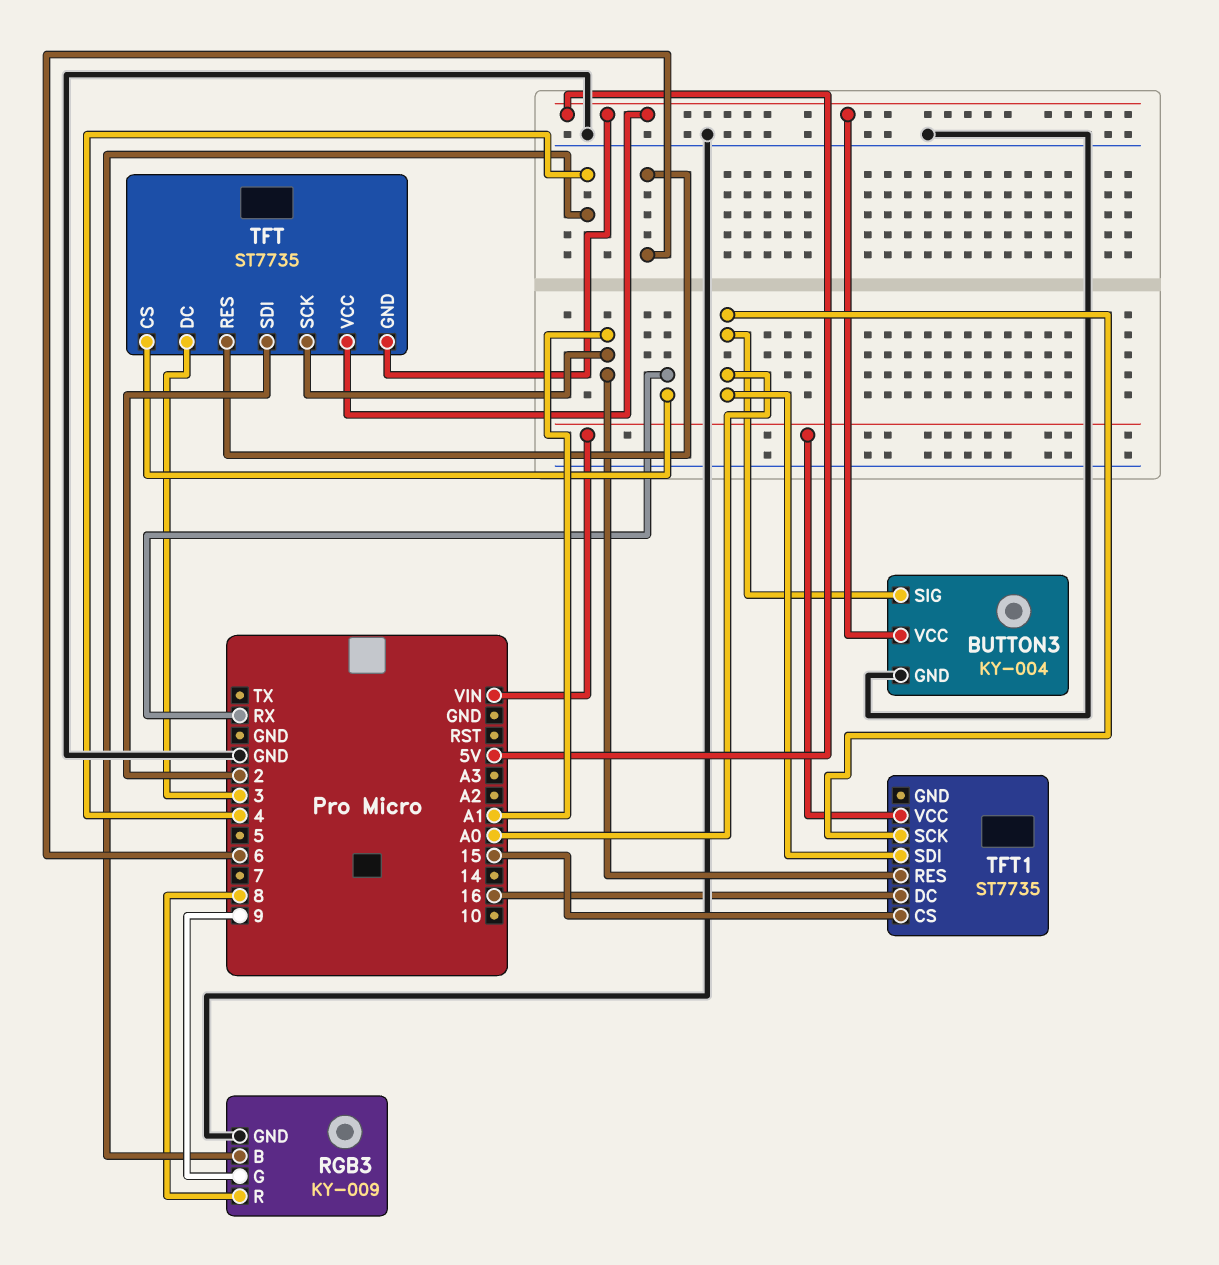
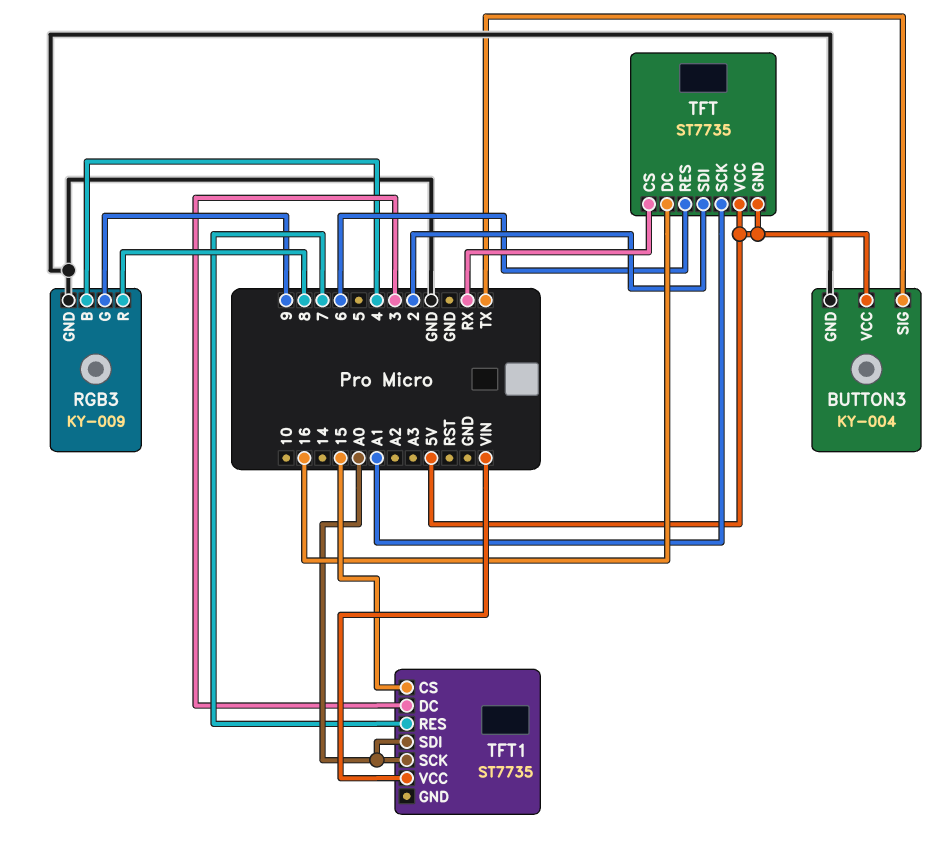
BUTTON3 pin SIG: A0 -> TX
TFT pin DC: 3 -> 16
TFT1 pin DC: 16 -> 3
TFT1 pin RES: A1 -> 7

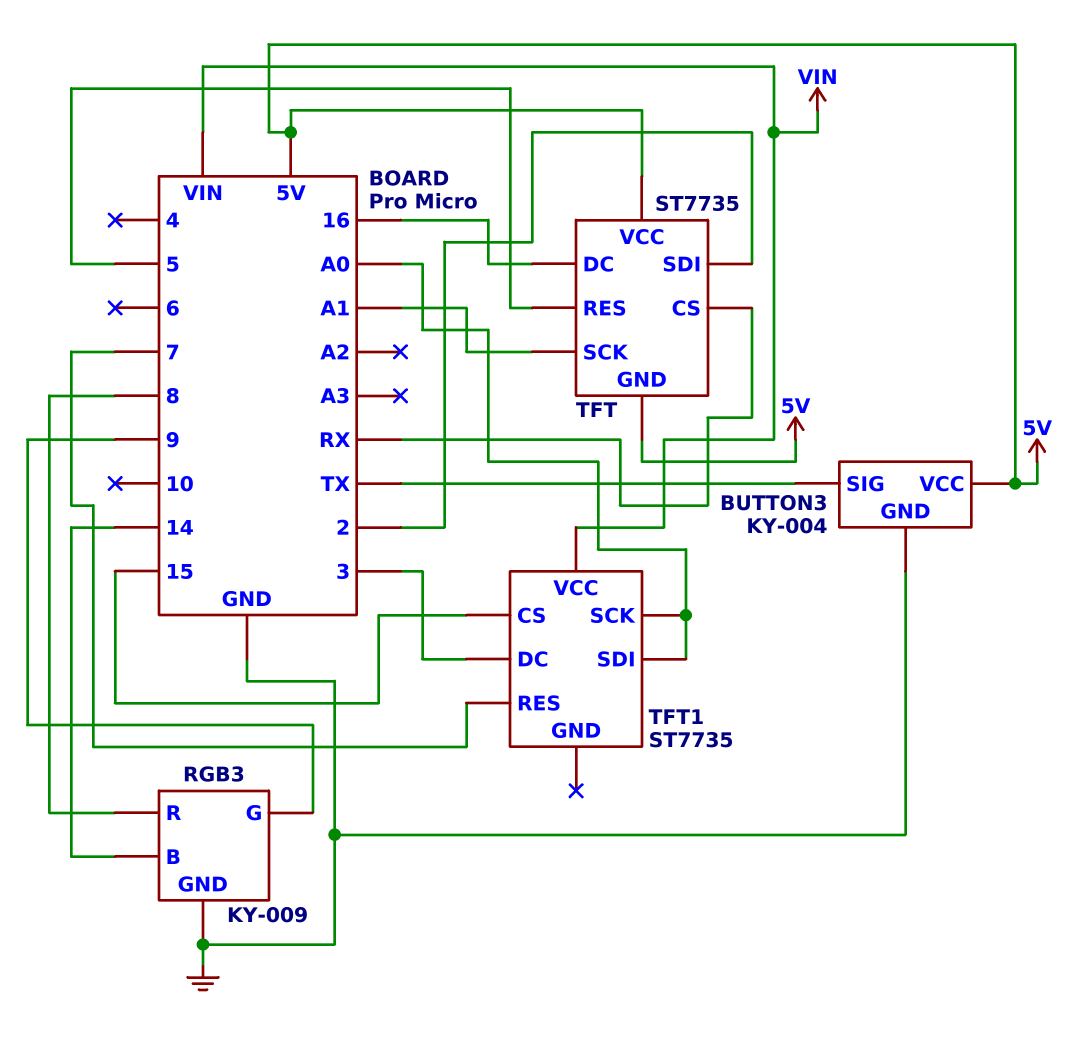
RGB3 pin B: 4 -> 14
TFT pin RES: 6 -> 5

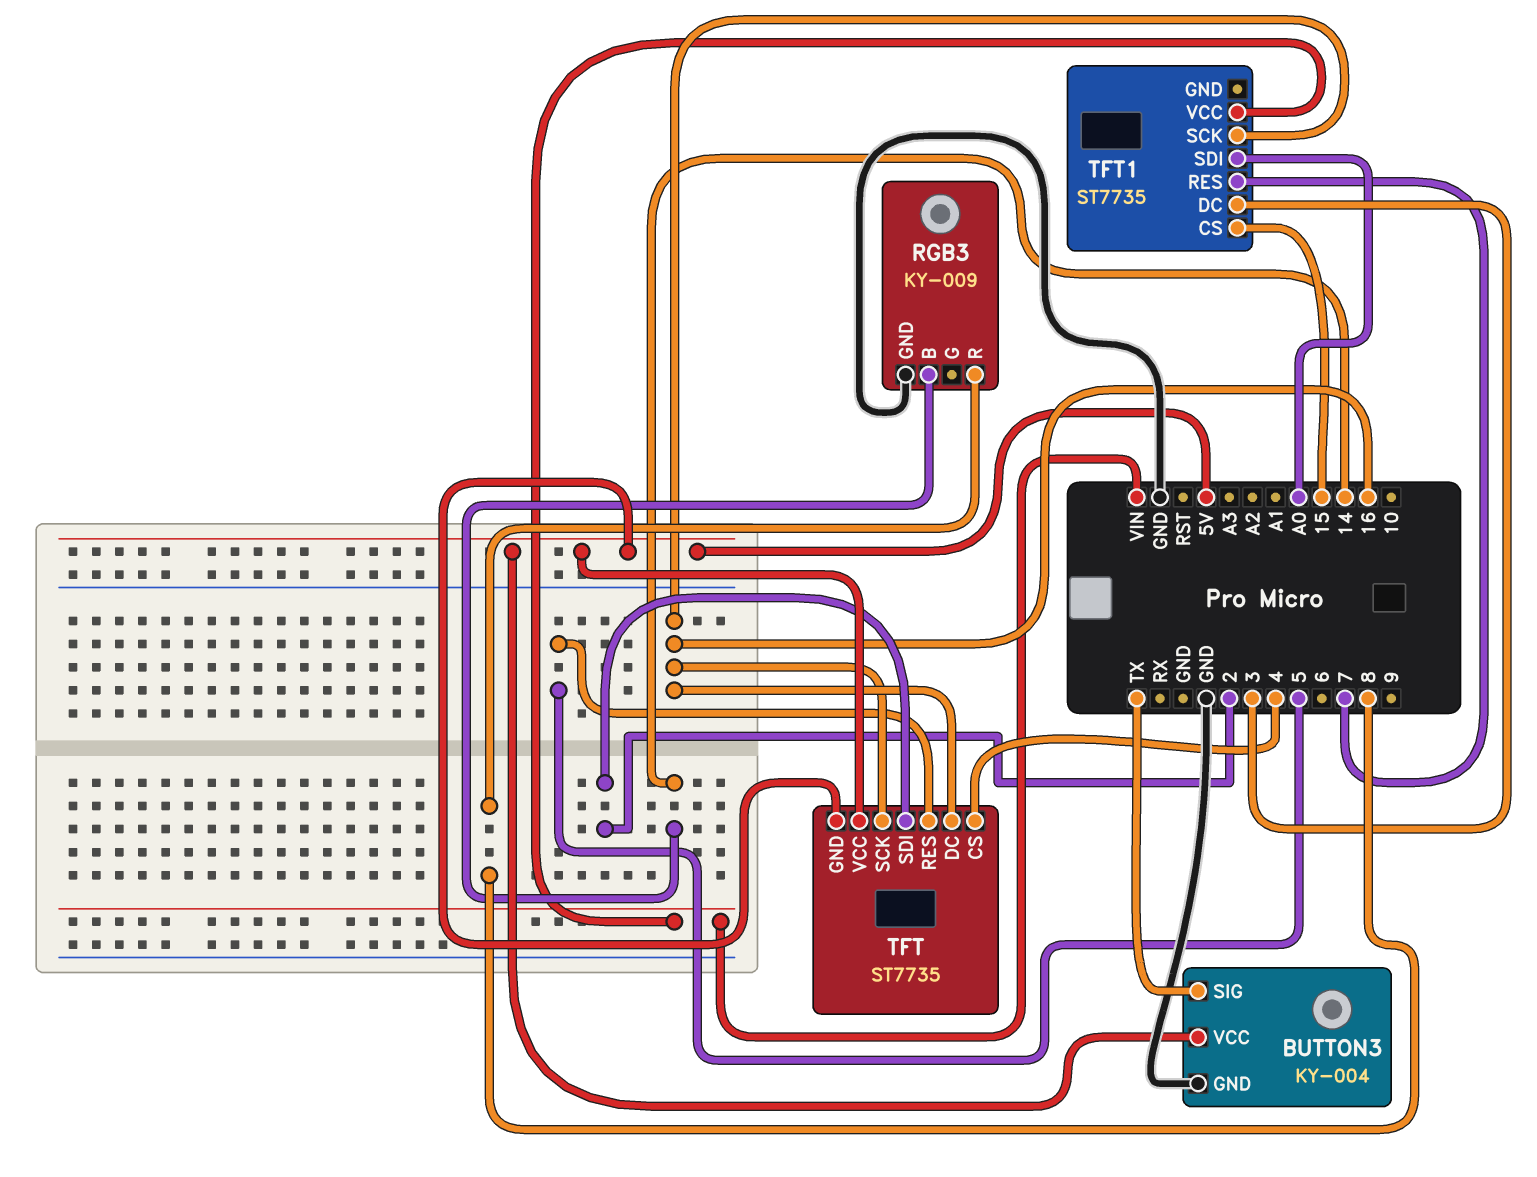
RGB3 pin G: 9 -> none
TFT pin CS: RX -> 4
TFT pin SCK: A1 -> 16
TFT1 pin SCK: A0 -> 16

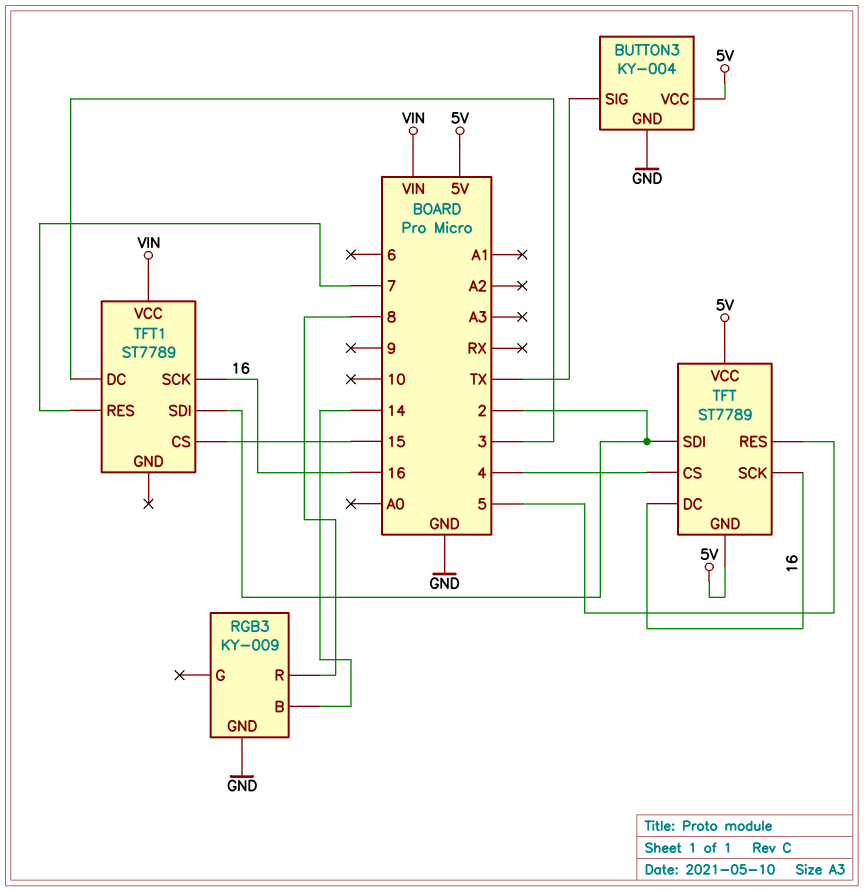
TFT: ST7735 -> ST7789
TFT1: ST7735 -> ST7789
TFT1 pin SDI: A0 -> 2

